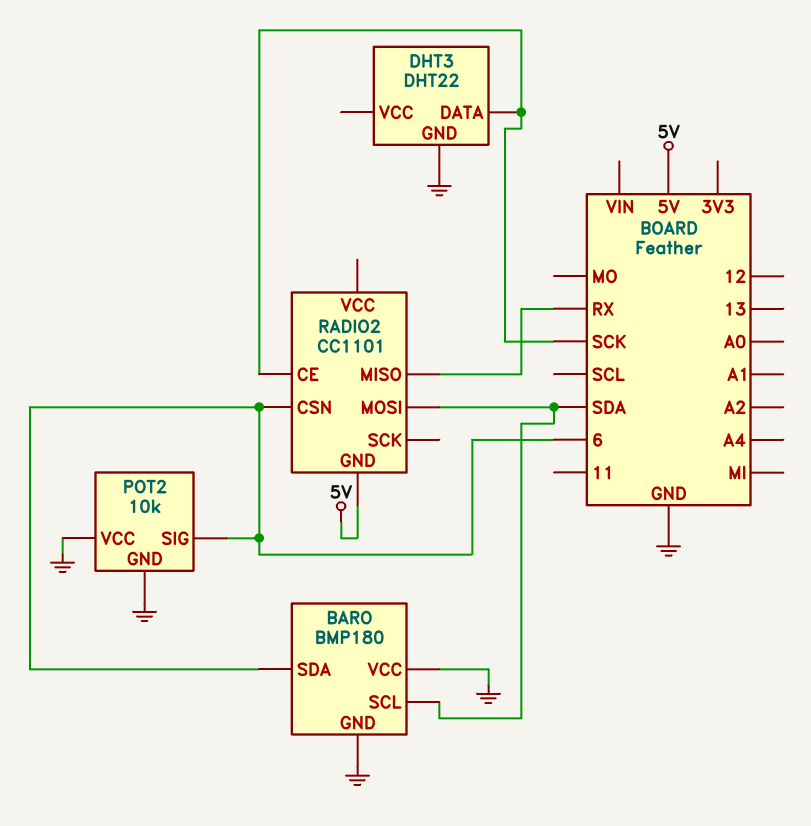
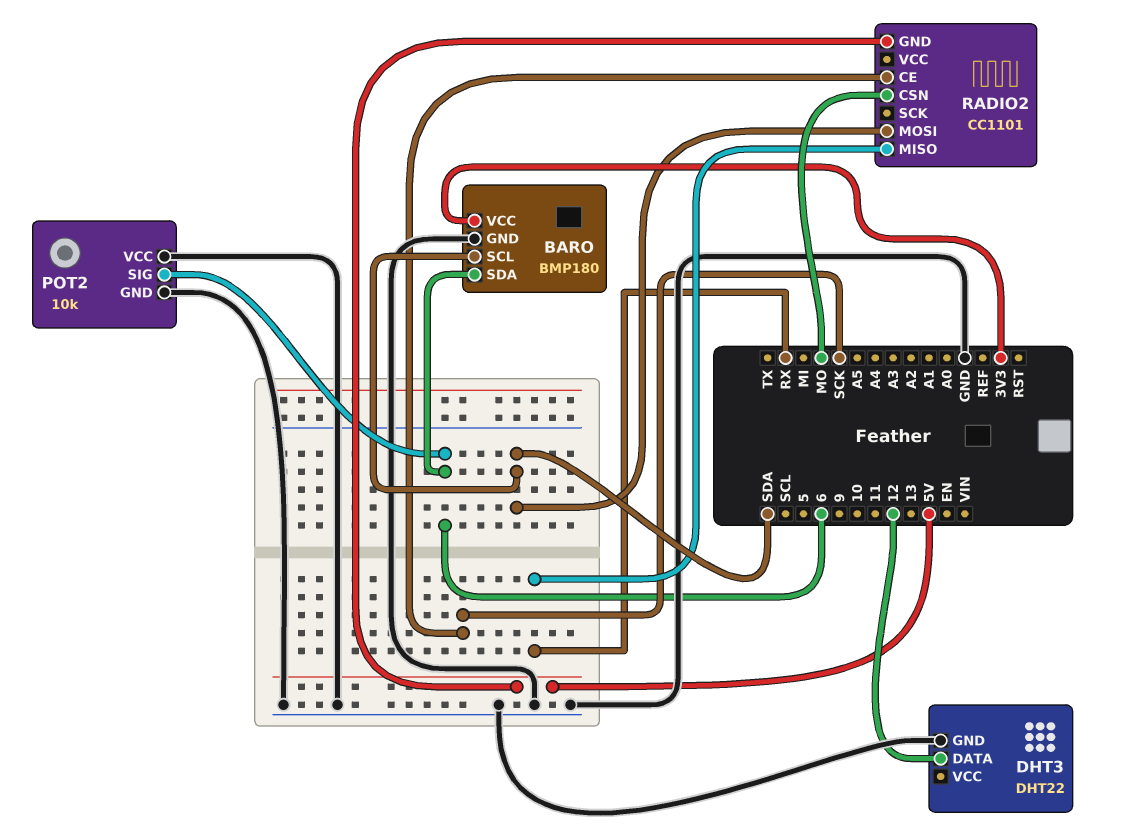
BARO pin VCC: GND -> 3V3
DHT3 pin DATA: SCK -> 12
RADIO2 pin CSN: 6 -> MO

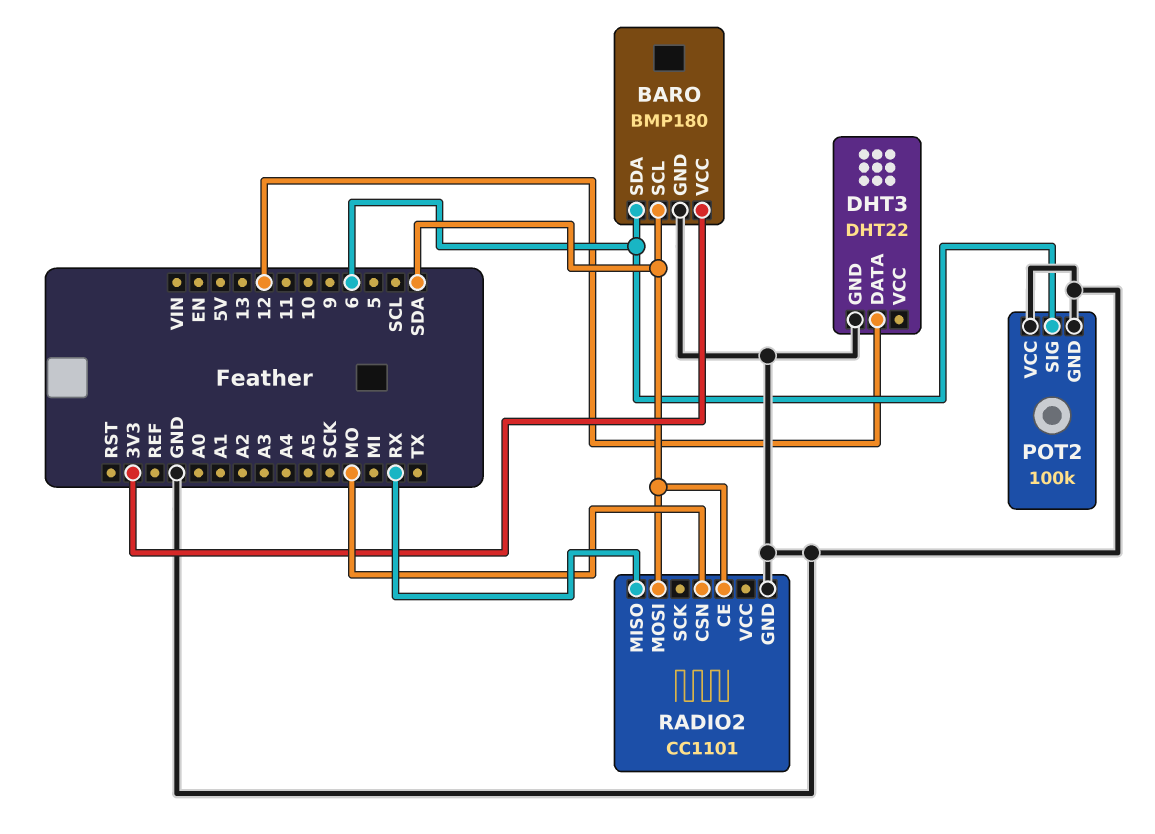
POT2: 10k -> 100k
RADIO2 pin CE: SCK -> SDA
RADIO2 pin GND: 5V -> GND

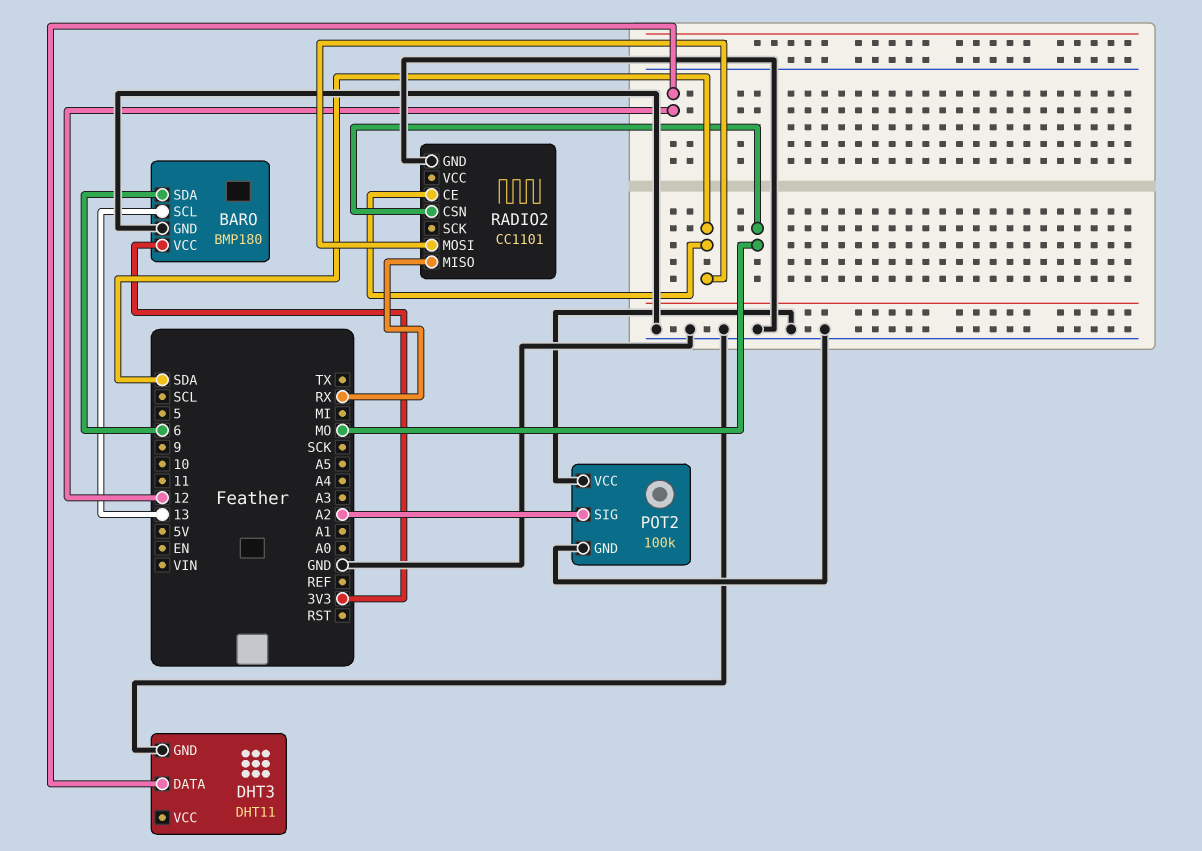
BARO pin SCL: SDA -> 13
DHT3: DHT22 -> DHT11
POT2 pin SIG: 6 -> A2

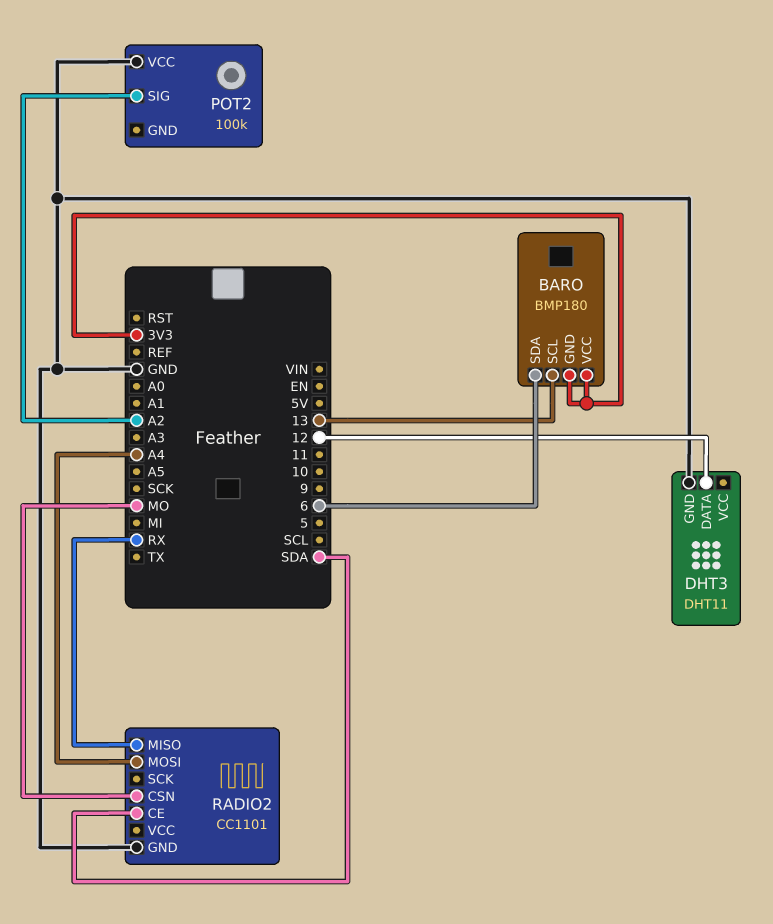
BARO pin GND: GND -> 3V3
POT2 pin GND: GND -> none
RADIO2 pin MOSI: SDA -> A4

